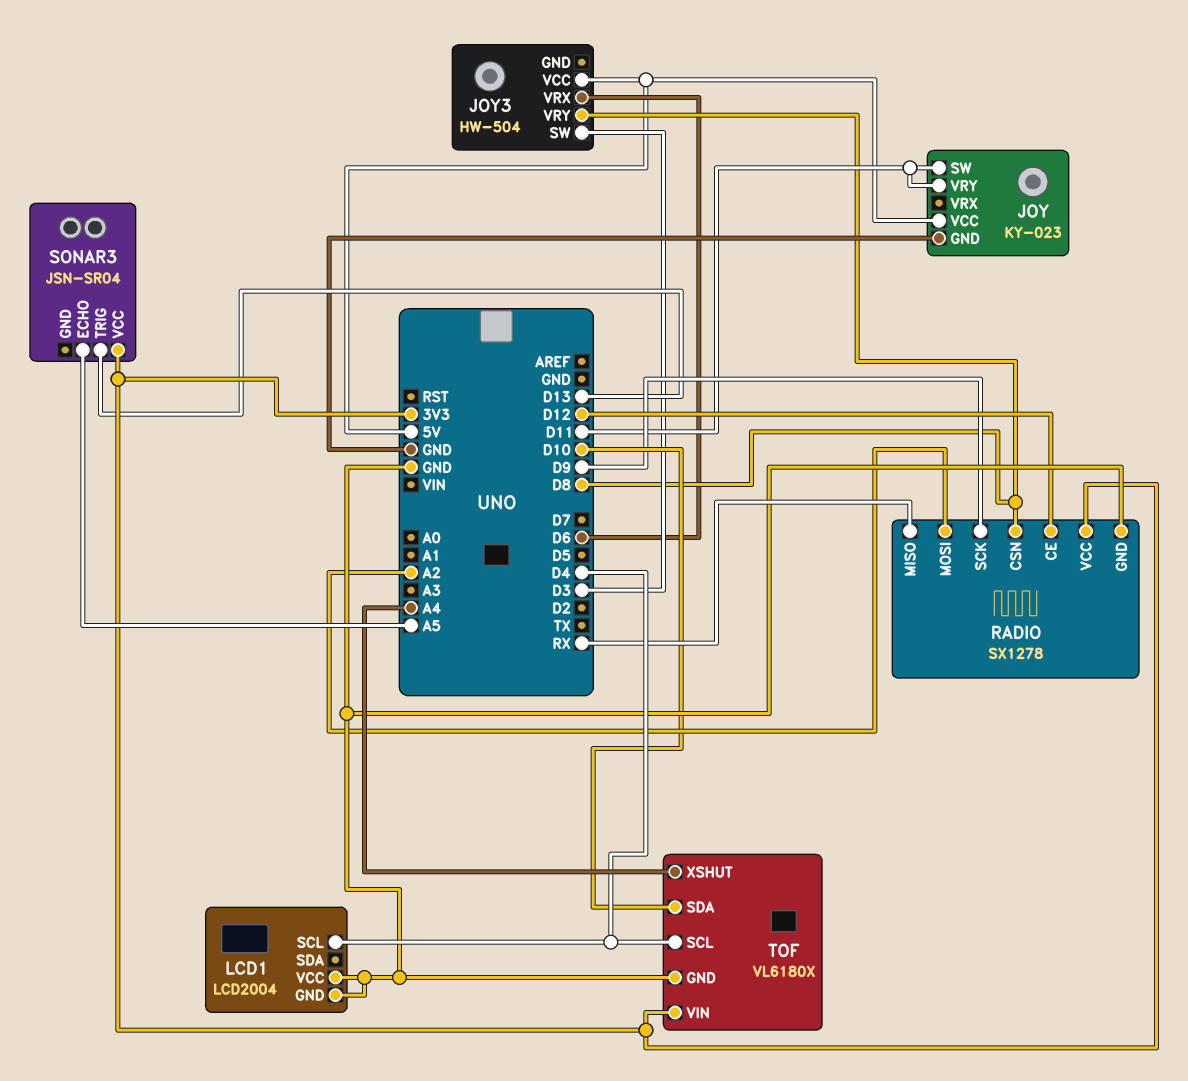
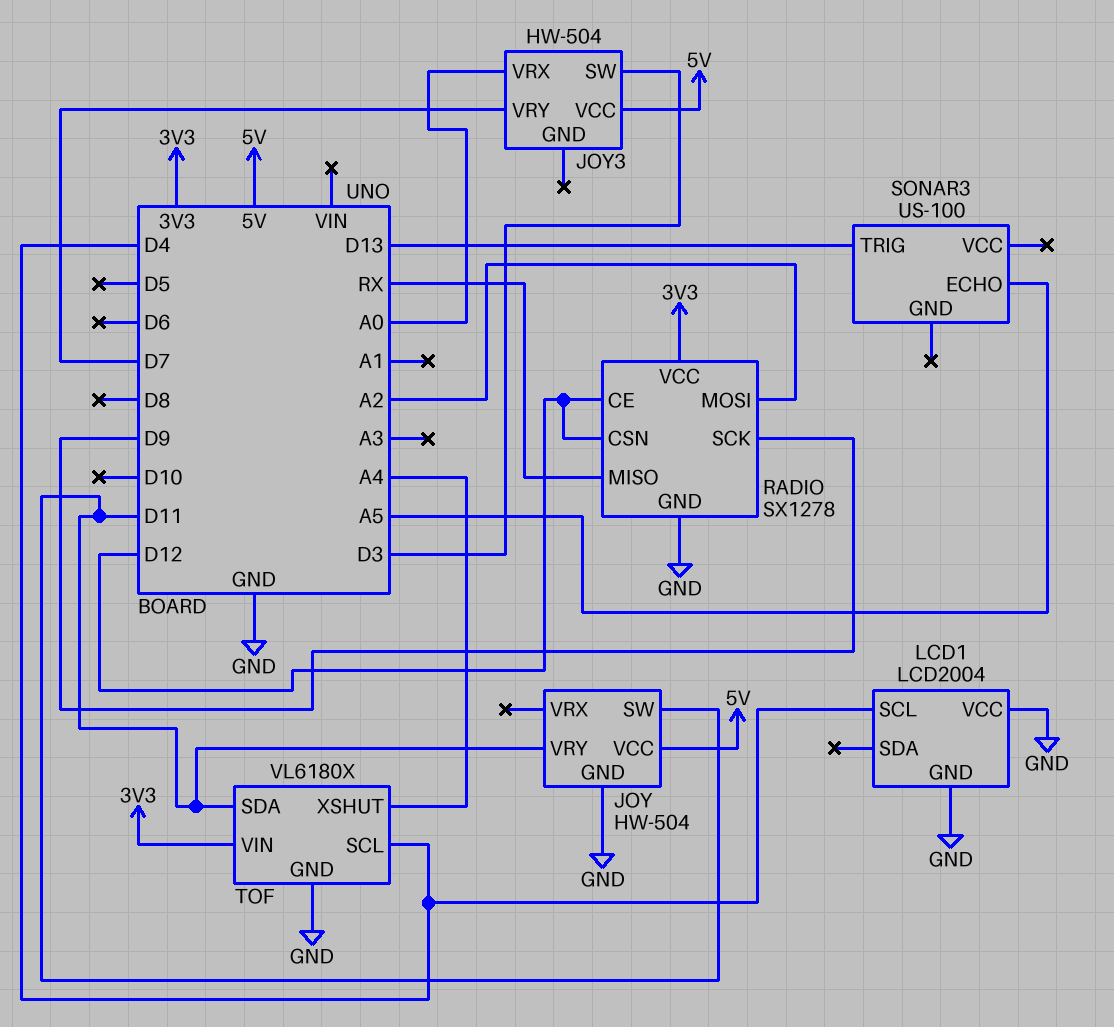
JOY: KY-023 -> HW-504
JOY3 pin VRX: D6 -> A0
JOY3 pin VRY: D8 -> D7
RADIO pin CSN: D8 -> D12
SONAR3: JSN-SR04 -> US-100
SONAR3 pin VCC: 3V3 -> none
TOF pin SDA: D10 -> D11

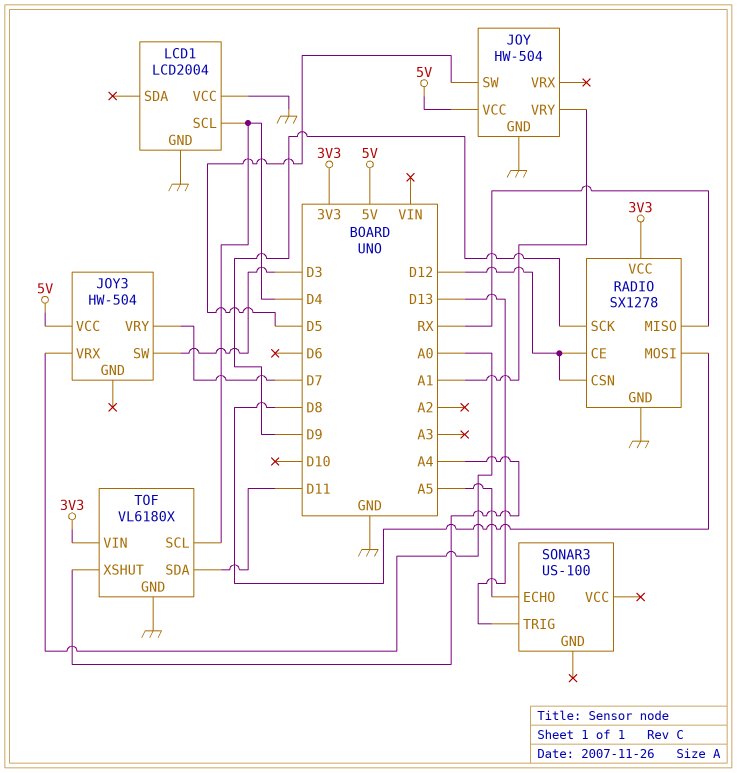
JOY pin SW: D11 -> D5
JOY pin VRY: D11 -> A1
RADIO pin MOSI: A2 -> D8

